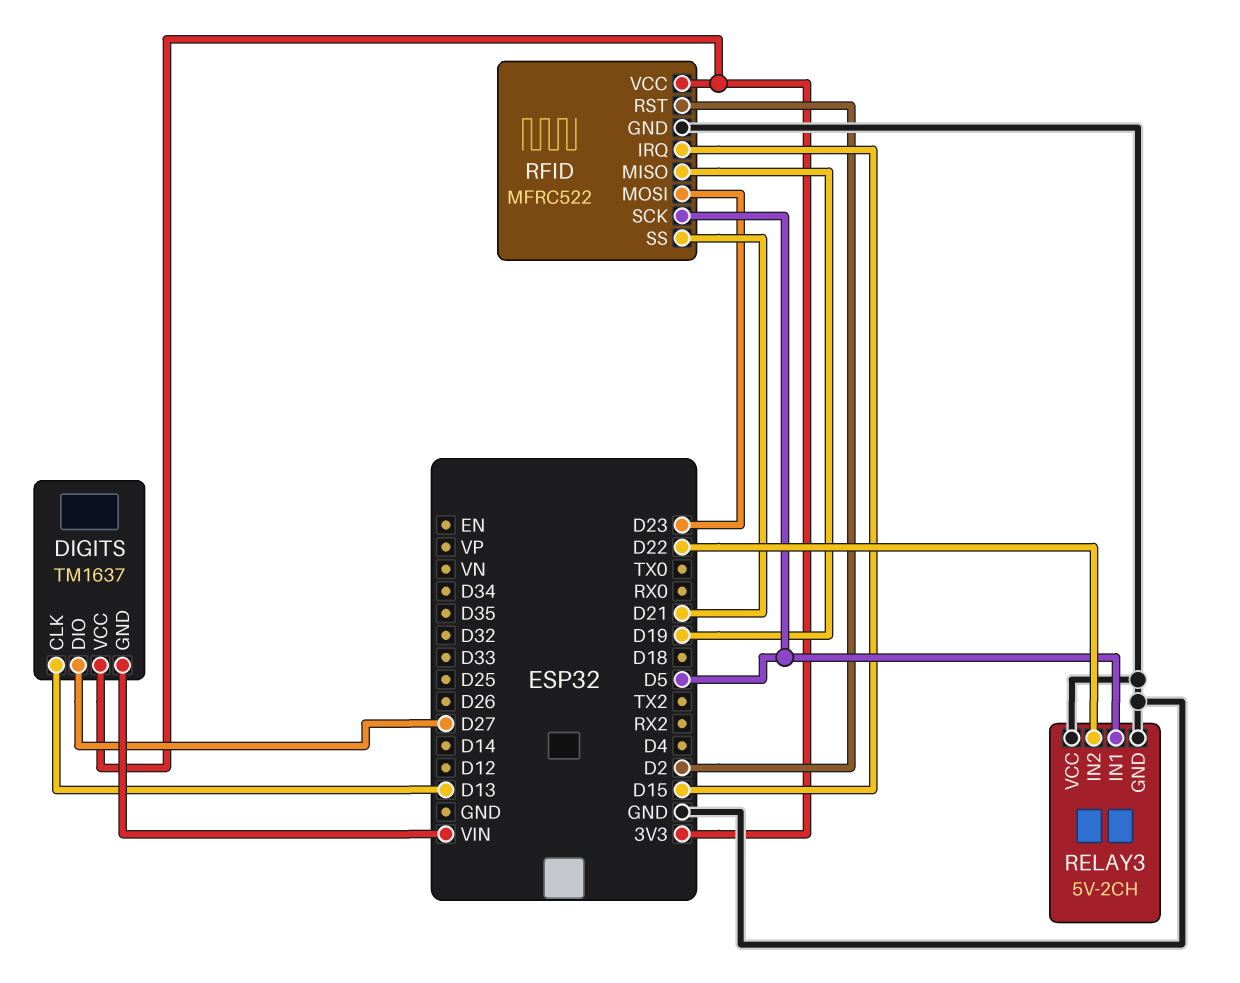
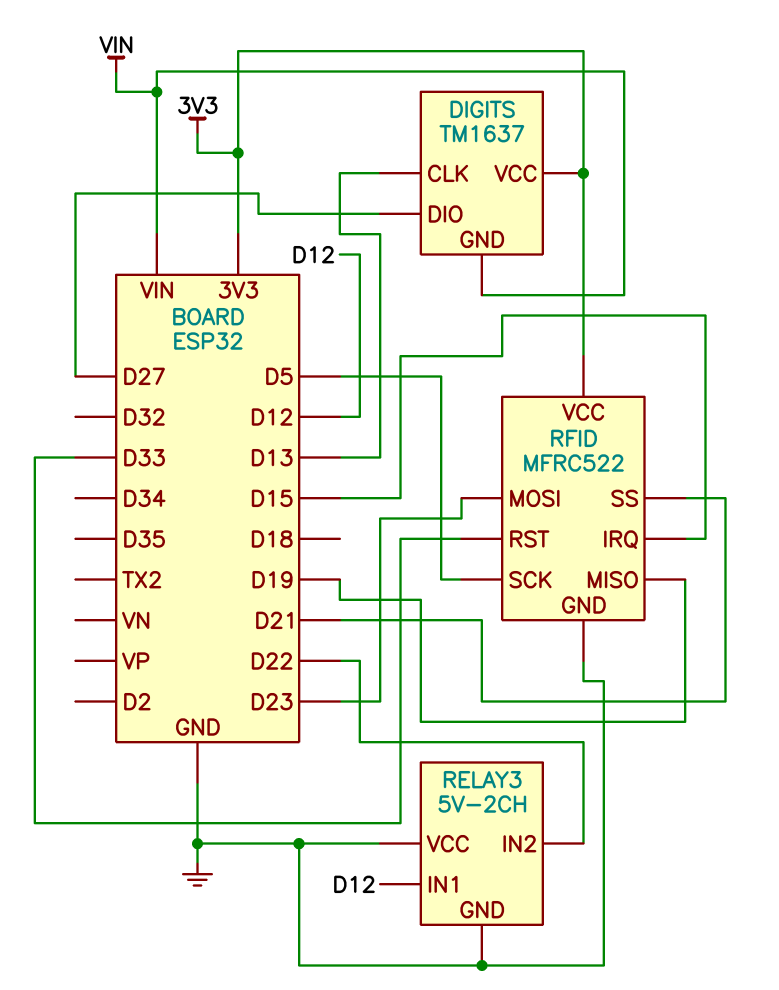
RELAY3 pin IN1: D5 -> D12
RFID pin RST: D2 -> D33

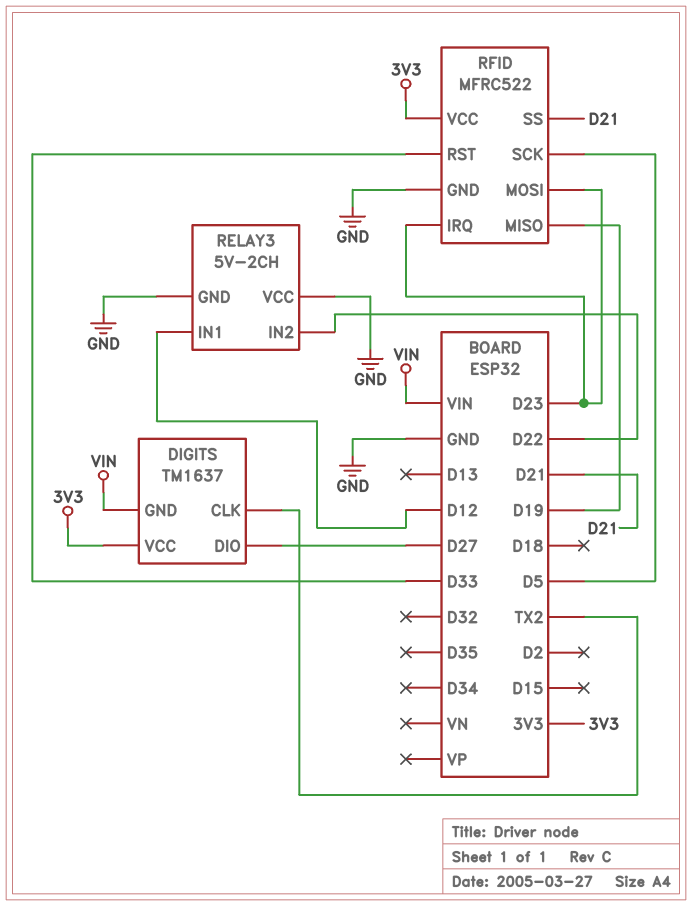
DIGITS pin CLK: D13 -> TX2
RFID pin IRQ: D15 -> D23

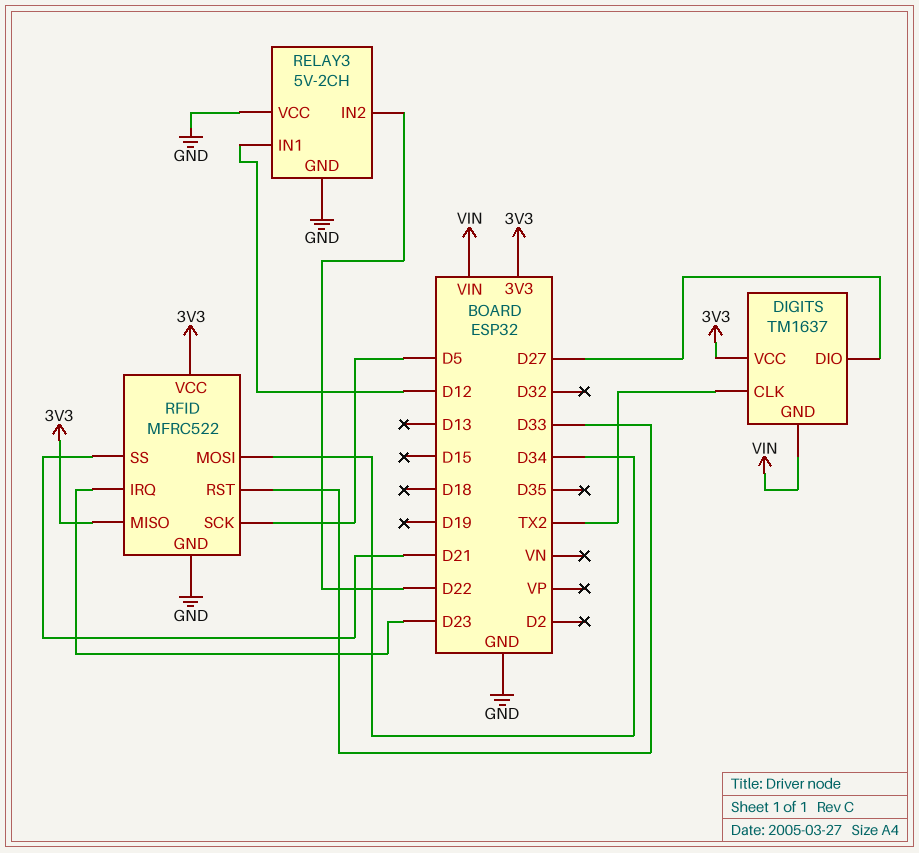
RFID pin MISO: D19 -> 3V3
RFID pin MOSI: D23 -> D34

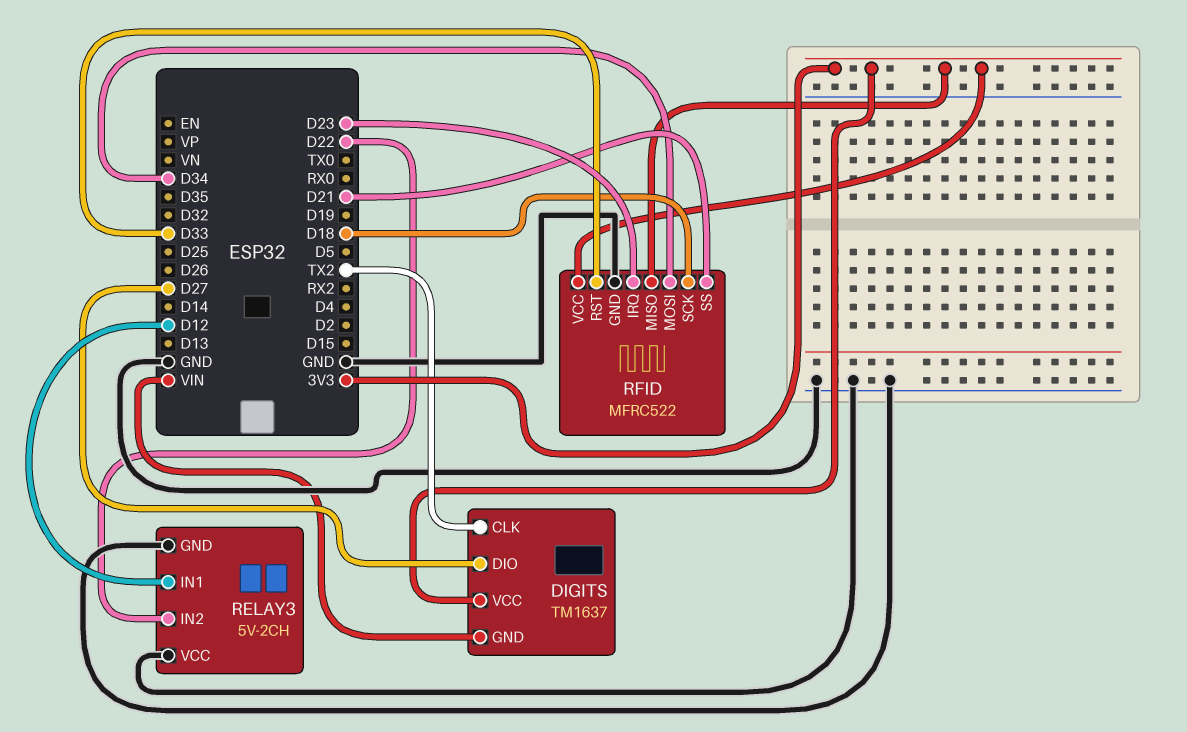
RFID pin SCK: D5 -> D18

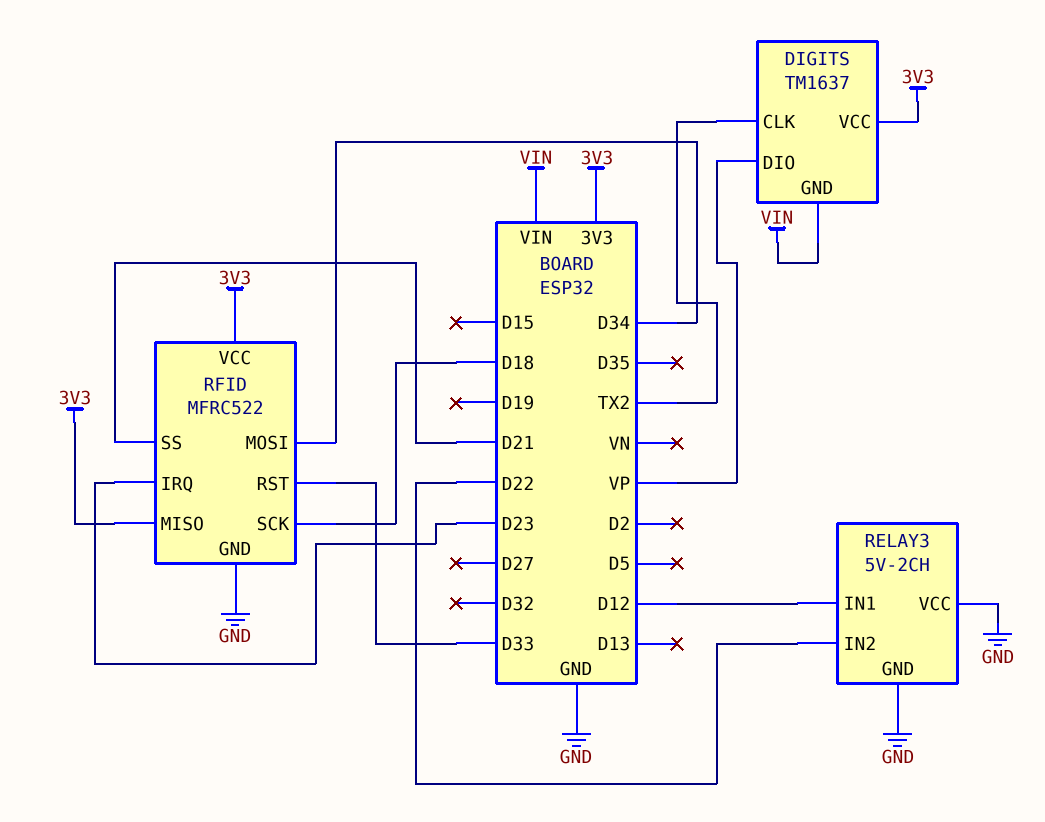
DIGITS pin DIO: D27 -> VP

